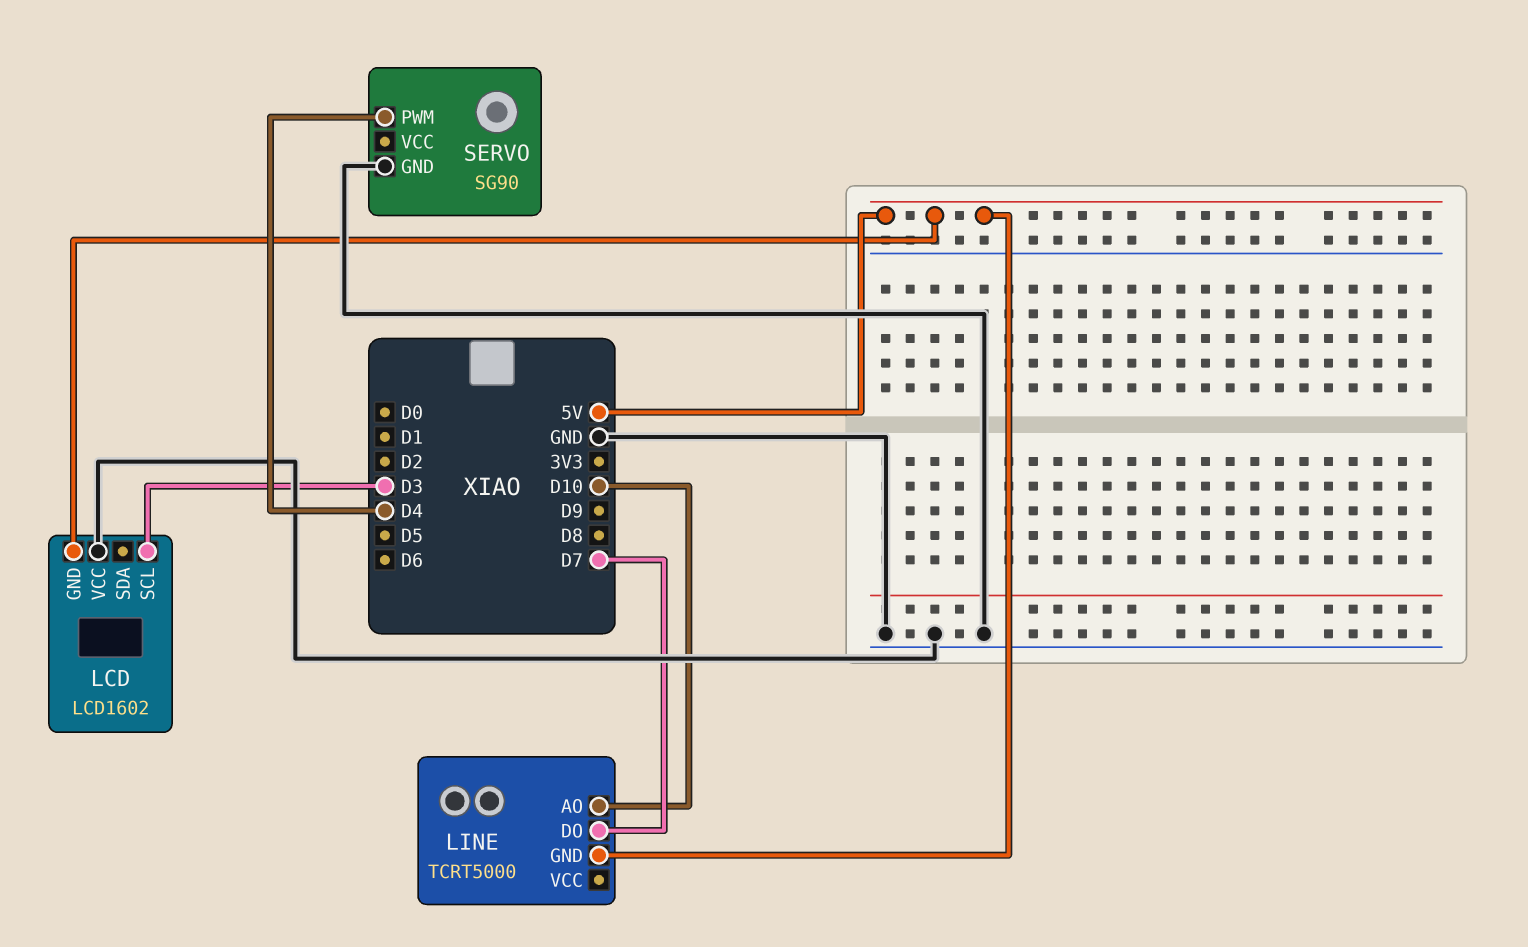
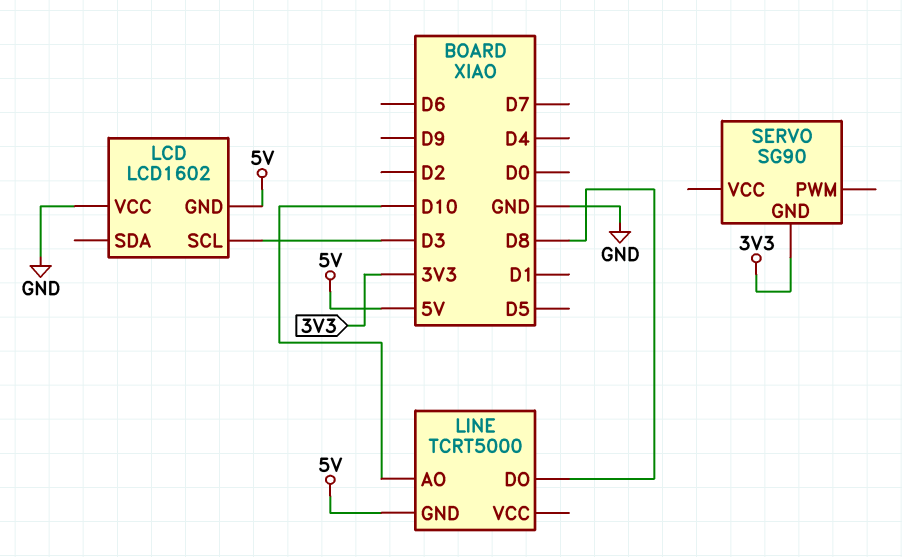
LINE pin DO: D7 -> D8
SERVO pin GND: GND -> 3V3
SERVO pin PWM: D4 -> none

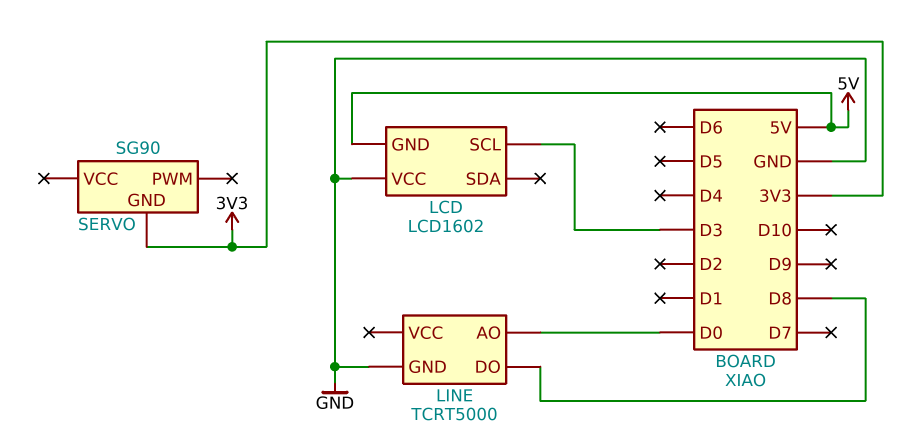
LINE pin AO: D10 -> D0
LINE pin GND: 5V -> GND

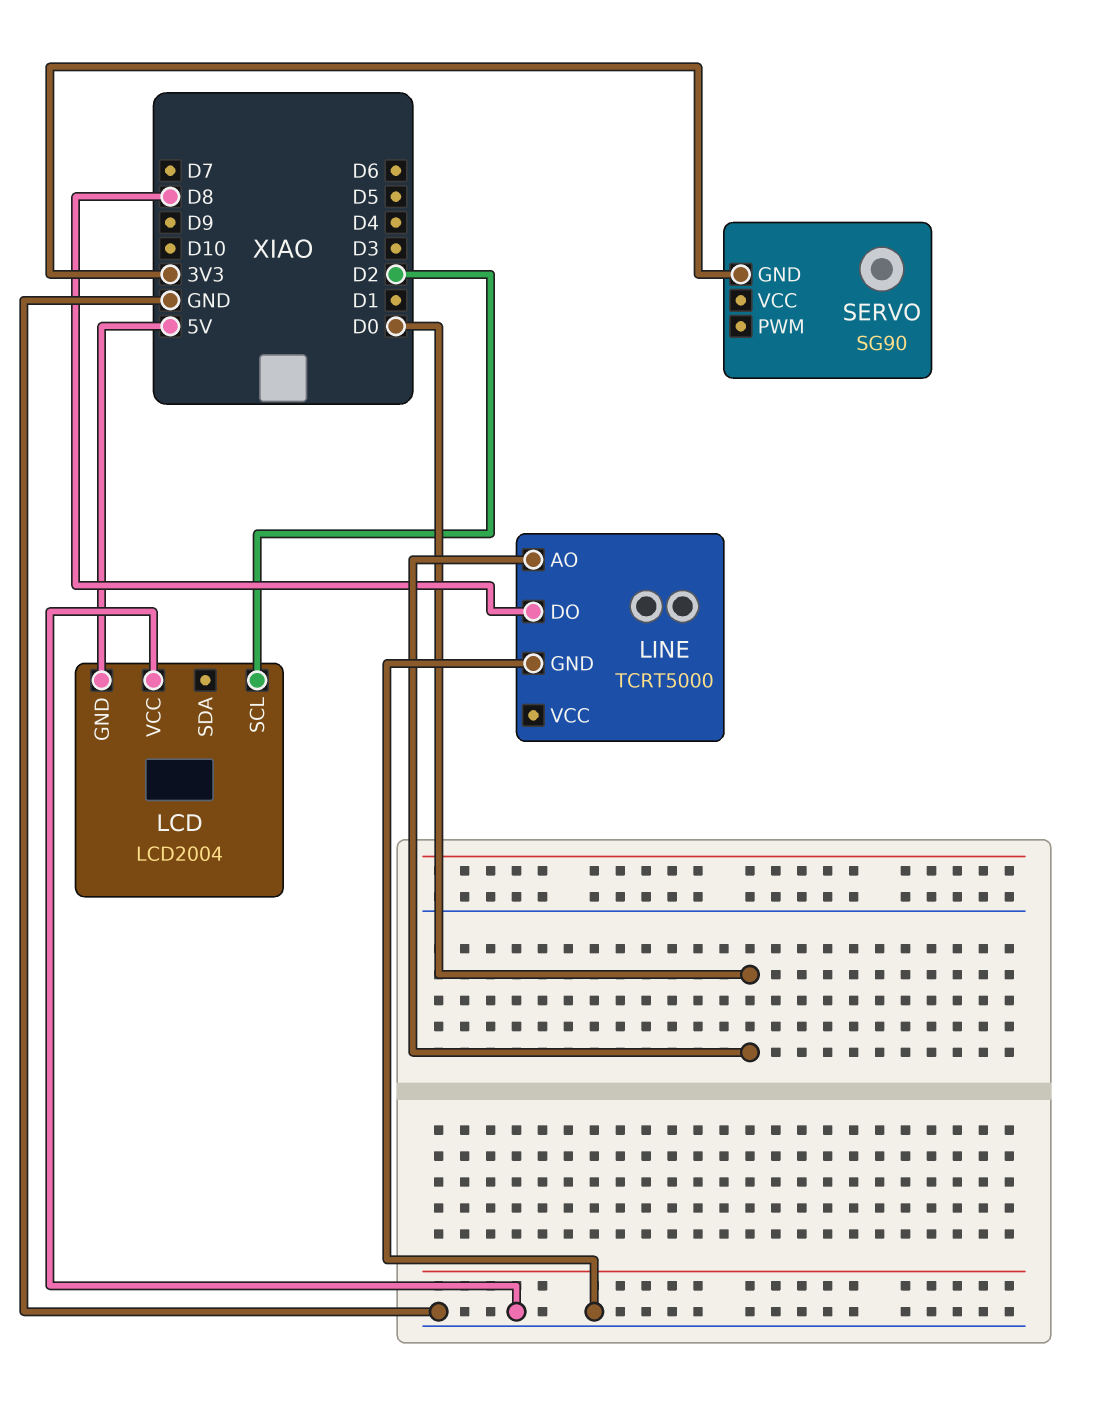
LCD: LCD1602 -> LCD2004
LCD pin SCL: D3 -> D2

